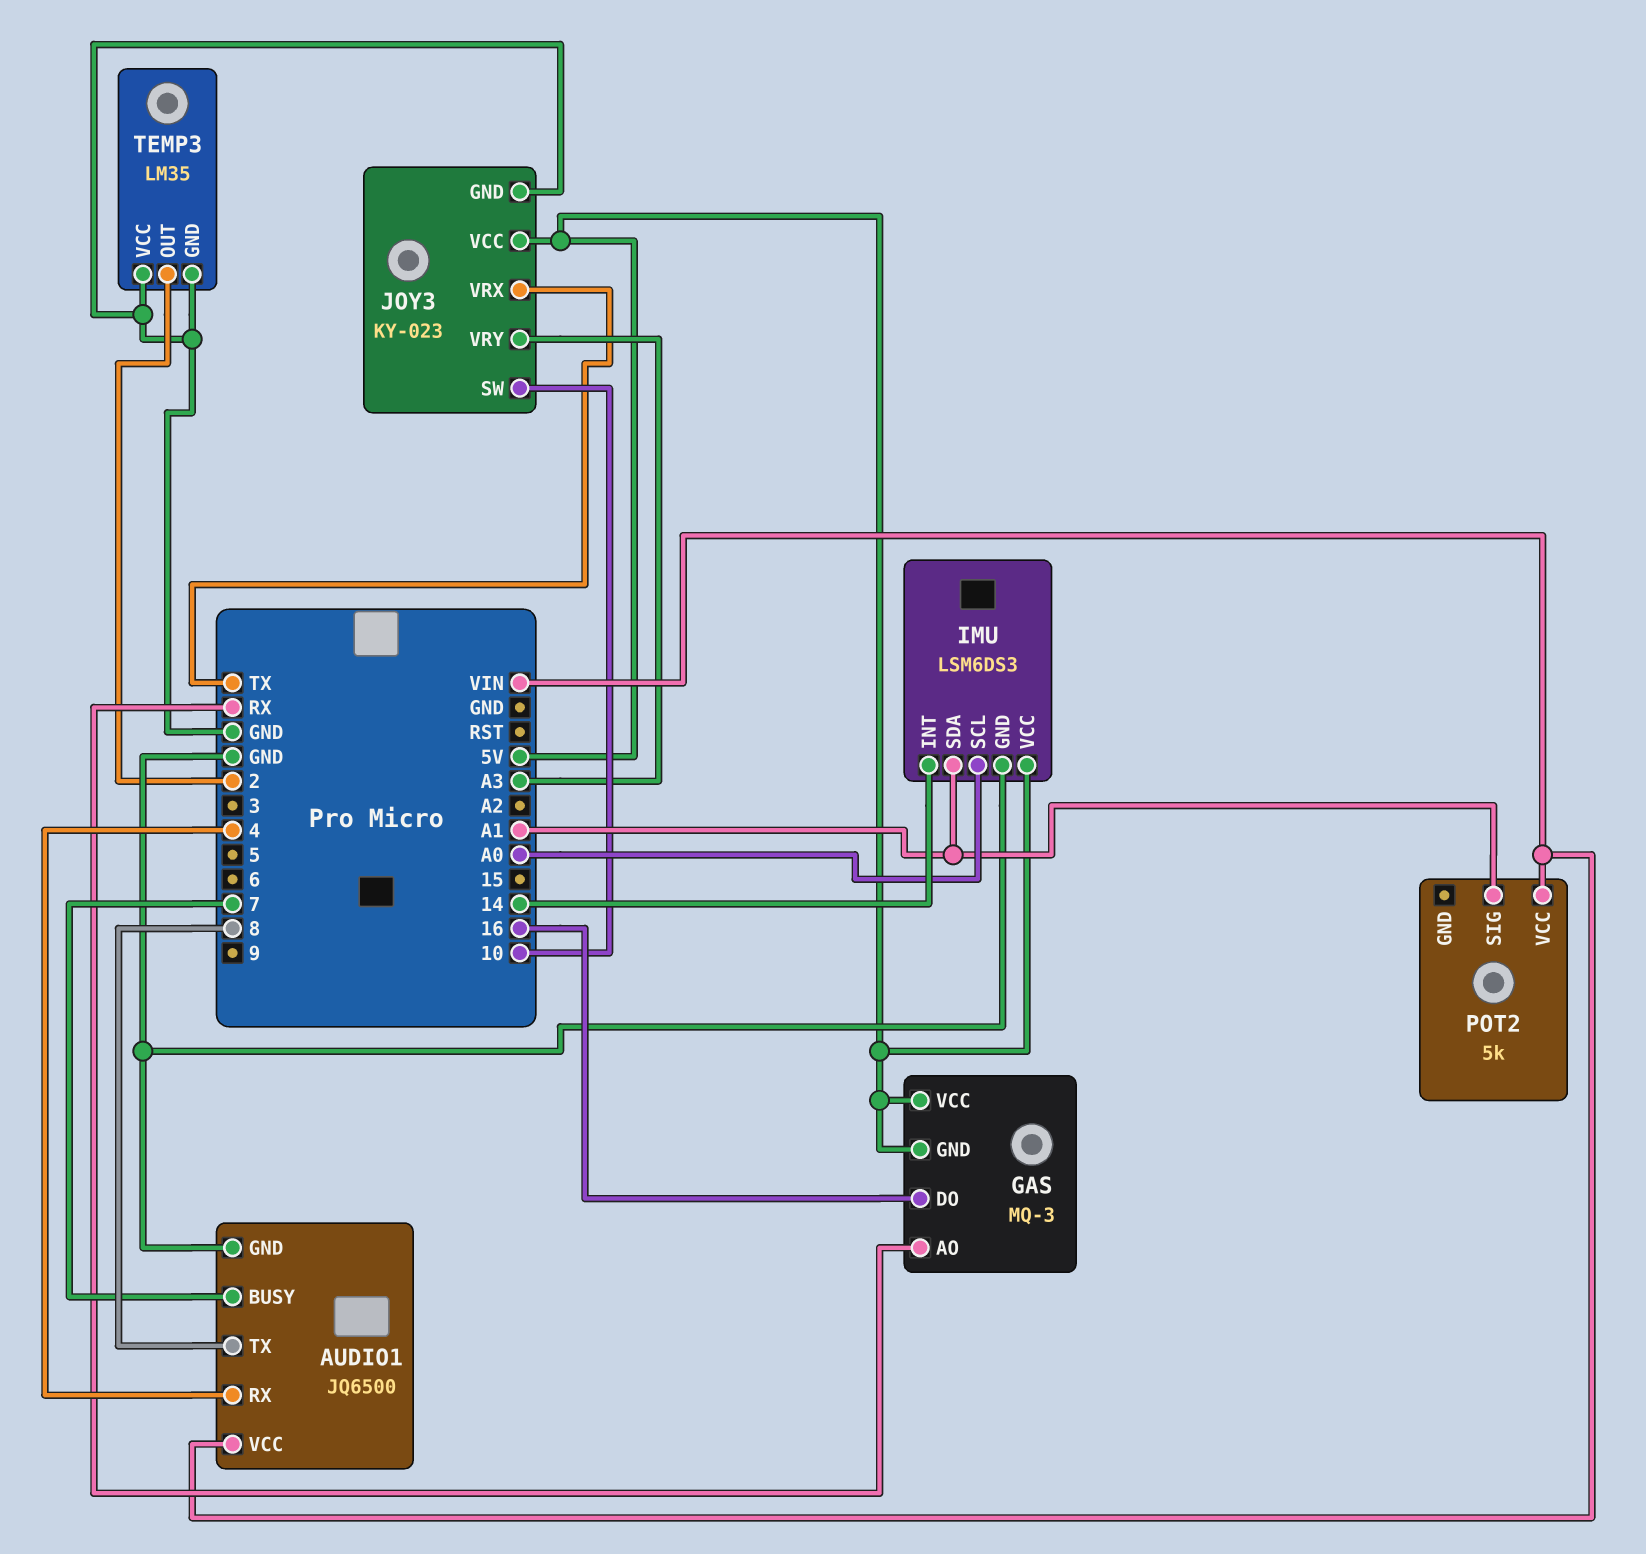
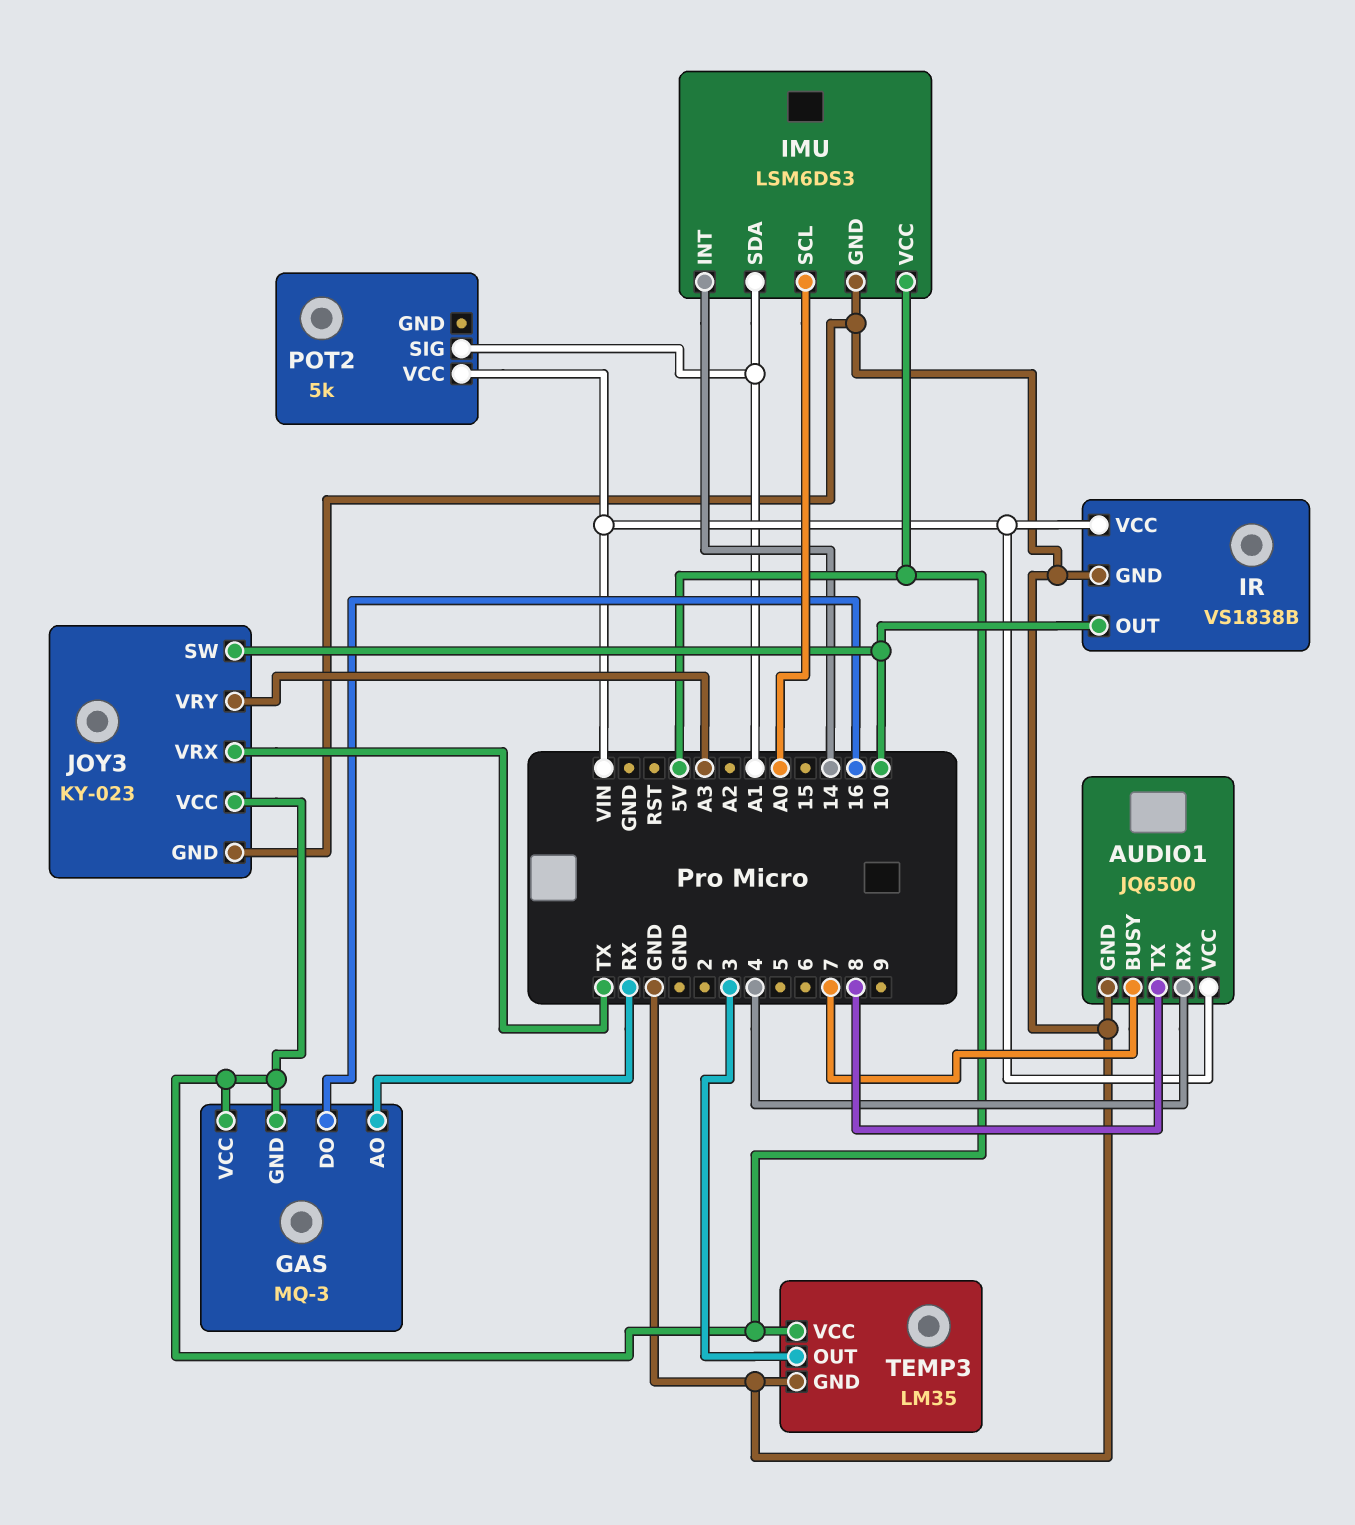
IR: none -> VS1838B
IR pin GND: none -> GND
IR pin OUT: none -> 10
IR pin VCC: none -> VIN
TEMP3 pin OUT: 2 -> 3
TEMP3 pin VCC: GND -> 5V

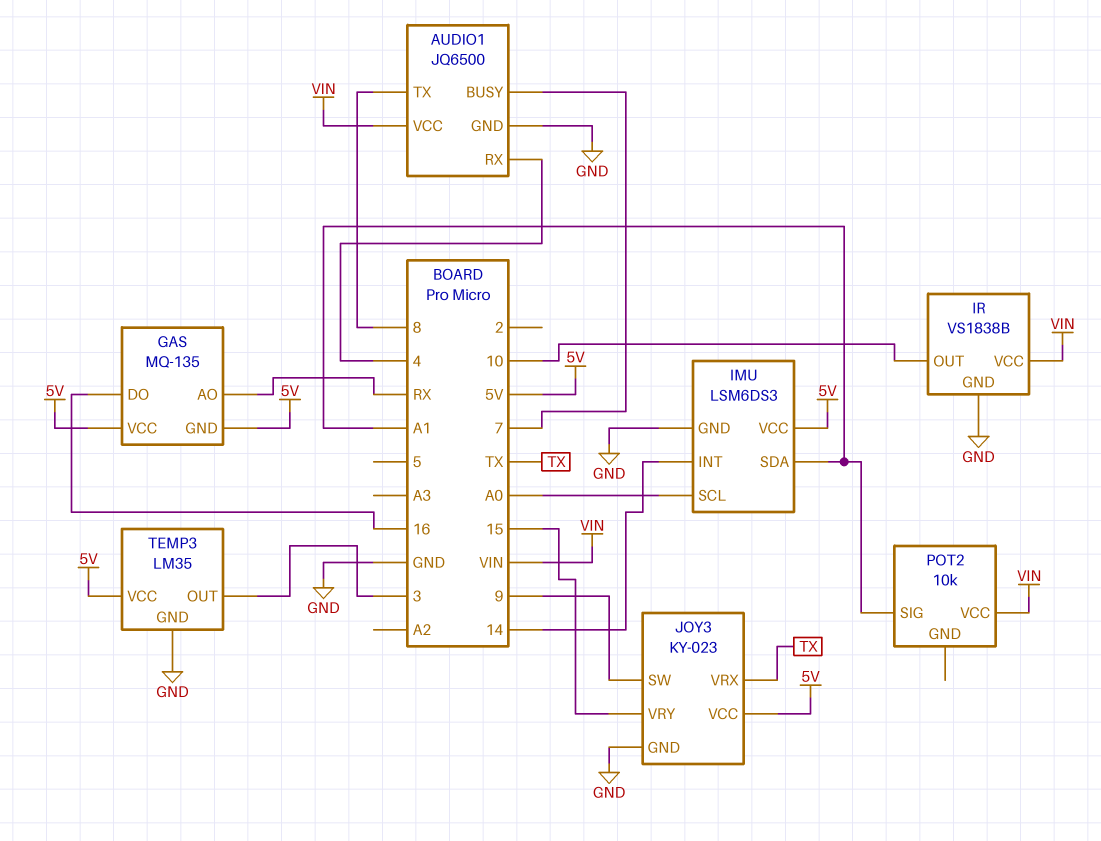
GAS: MQ-3 -> MQ-135
JOY3 pin SW: 10 -> 9
JOY3 pin VRY: A3 -> 15
POT2: 5k -> 10k

